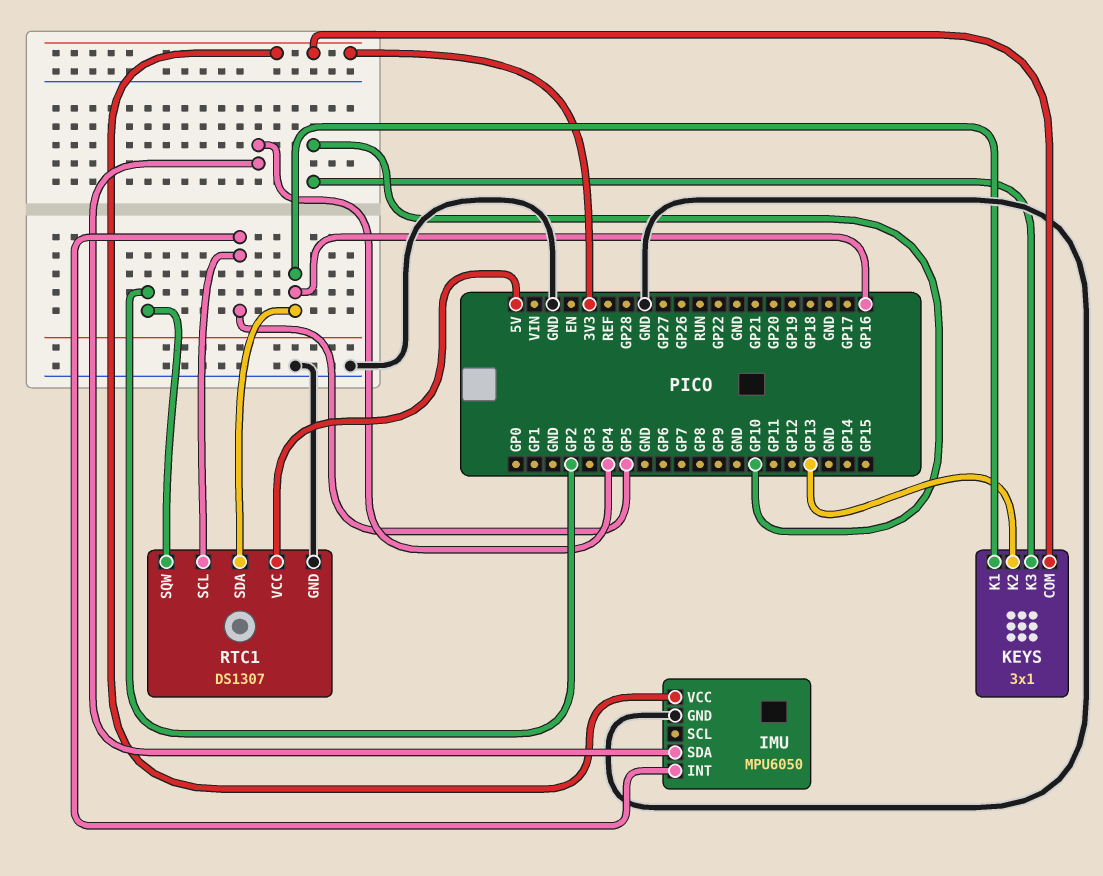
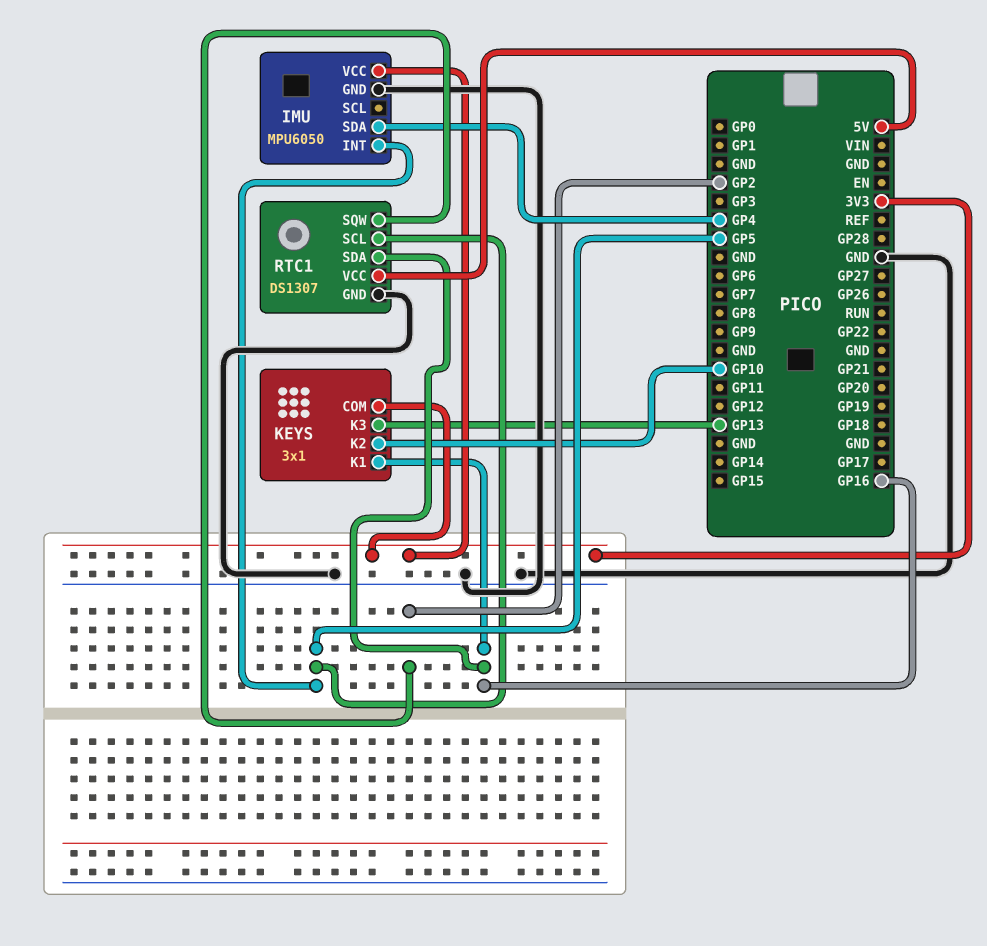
KEYS pin K2: GP13 -> GP10
KEYS pin K3: GP10 -> GP13

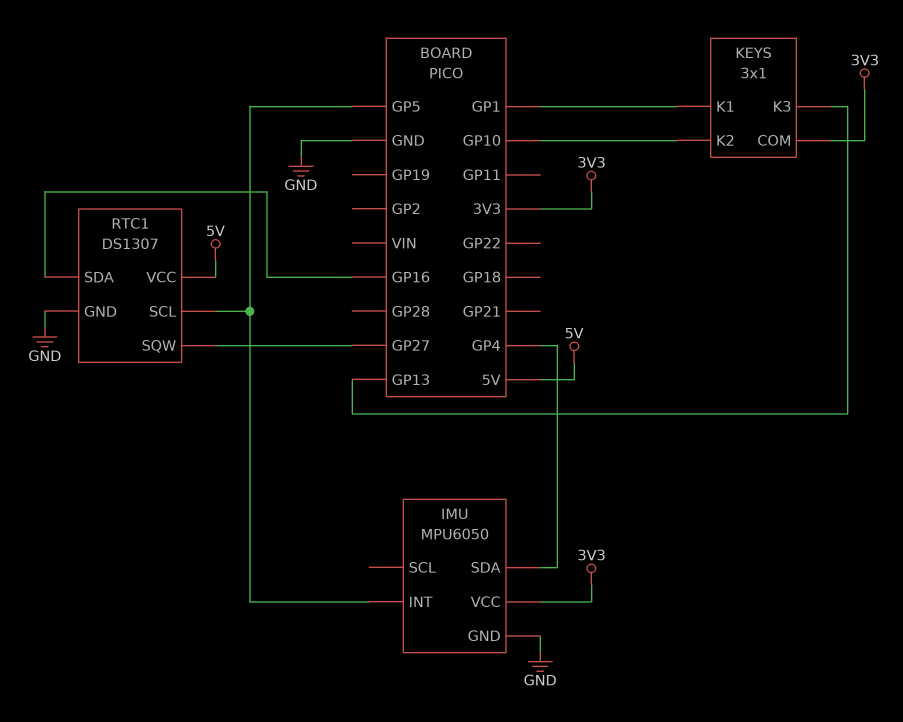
KEYS pin K1: GP16 -> GP1
RTC1 pin SQW: GP2 -> GP27

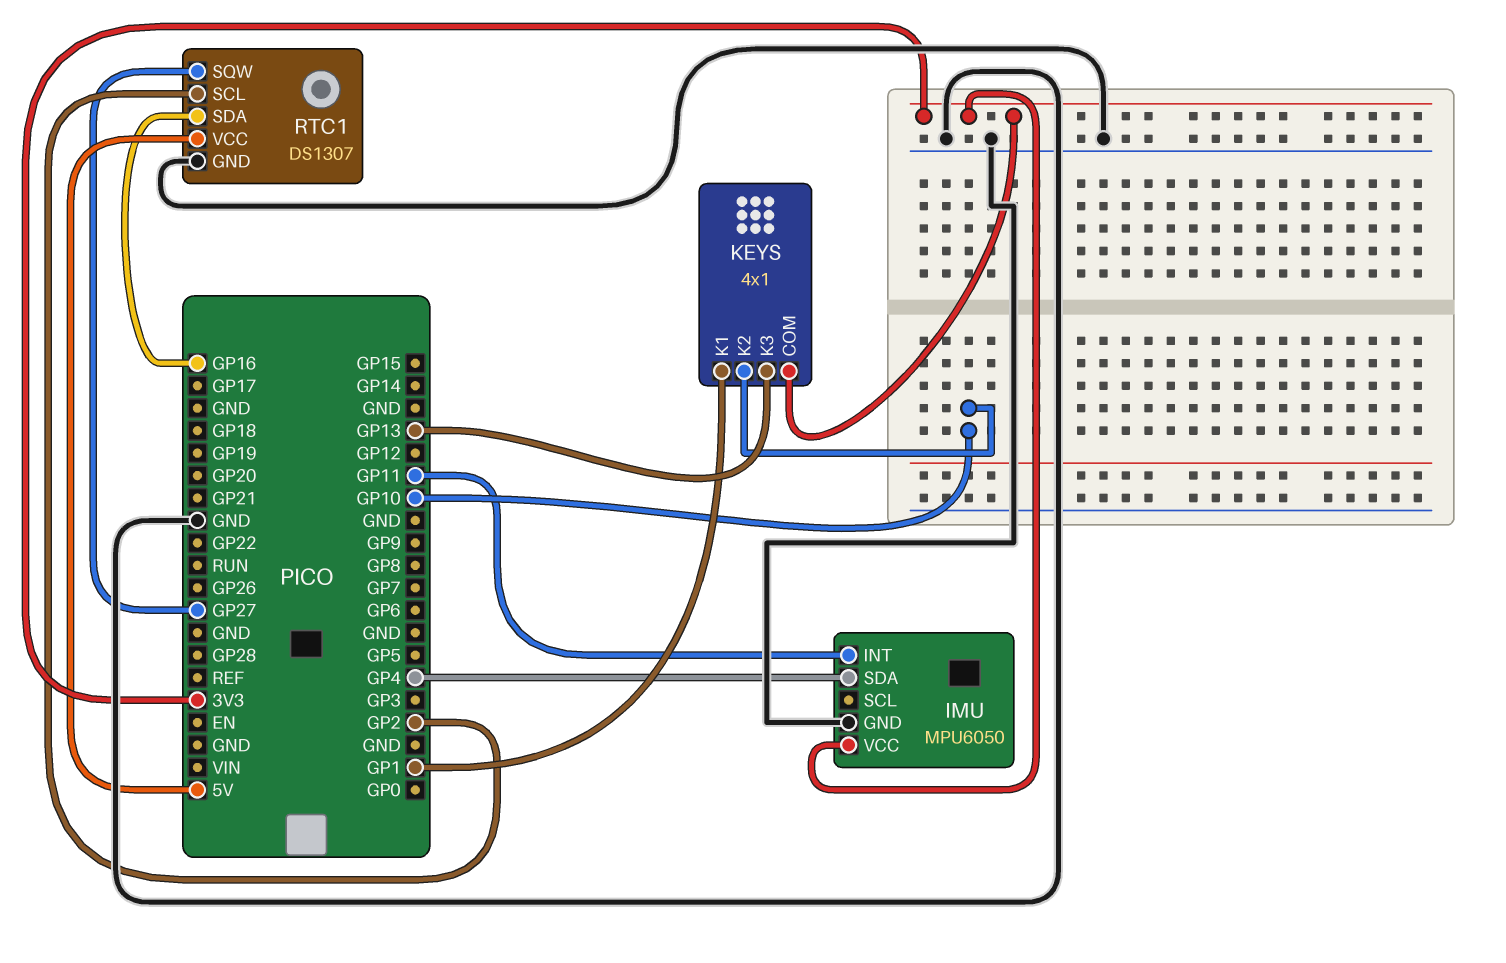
IMU pin INT: GP5 -> GP11
KEYS: 3x1 -> 4x1
RTC1 pin SCL: GP5 -> GP2

